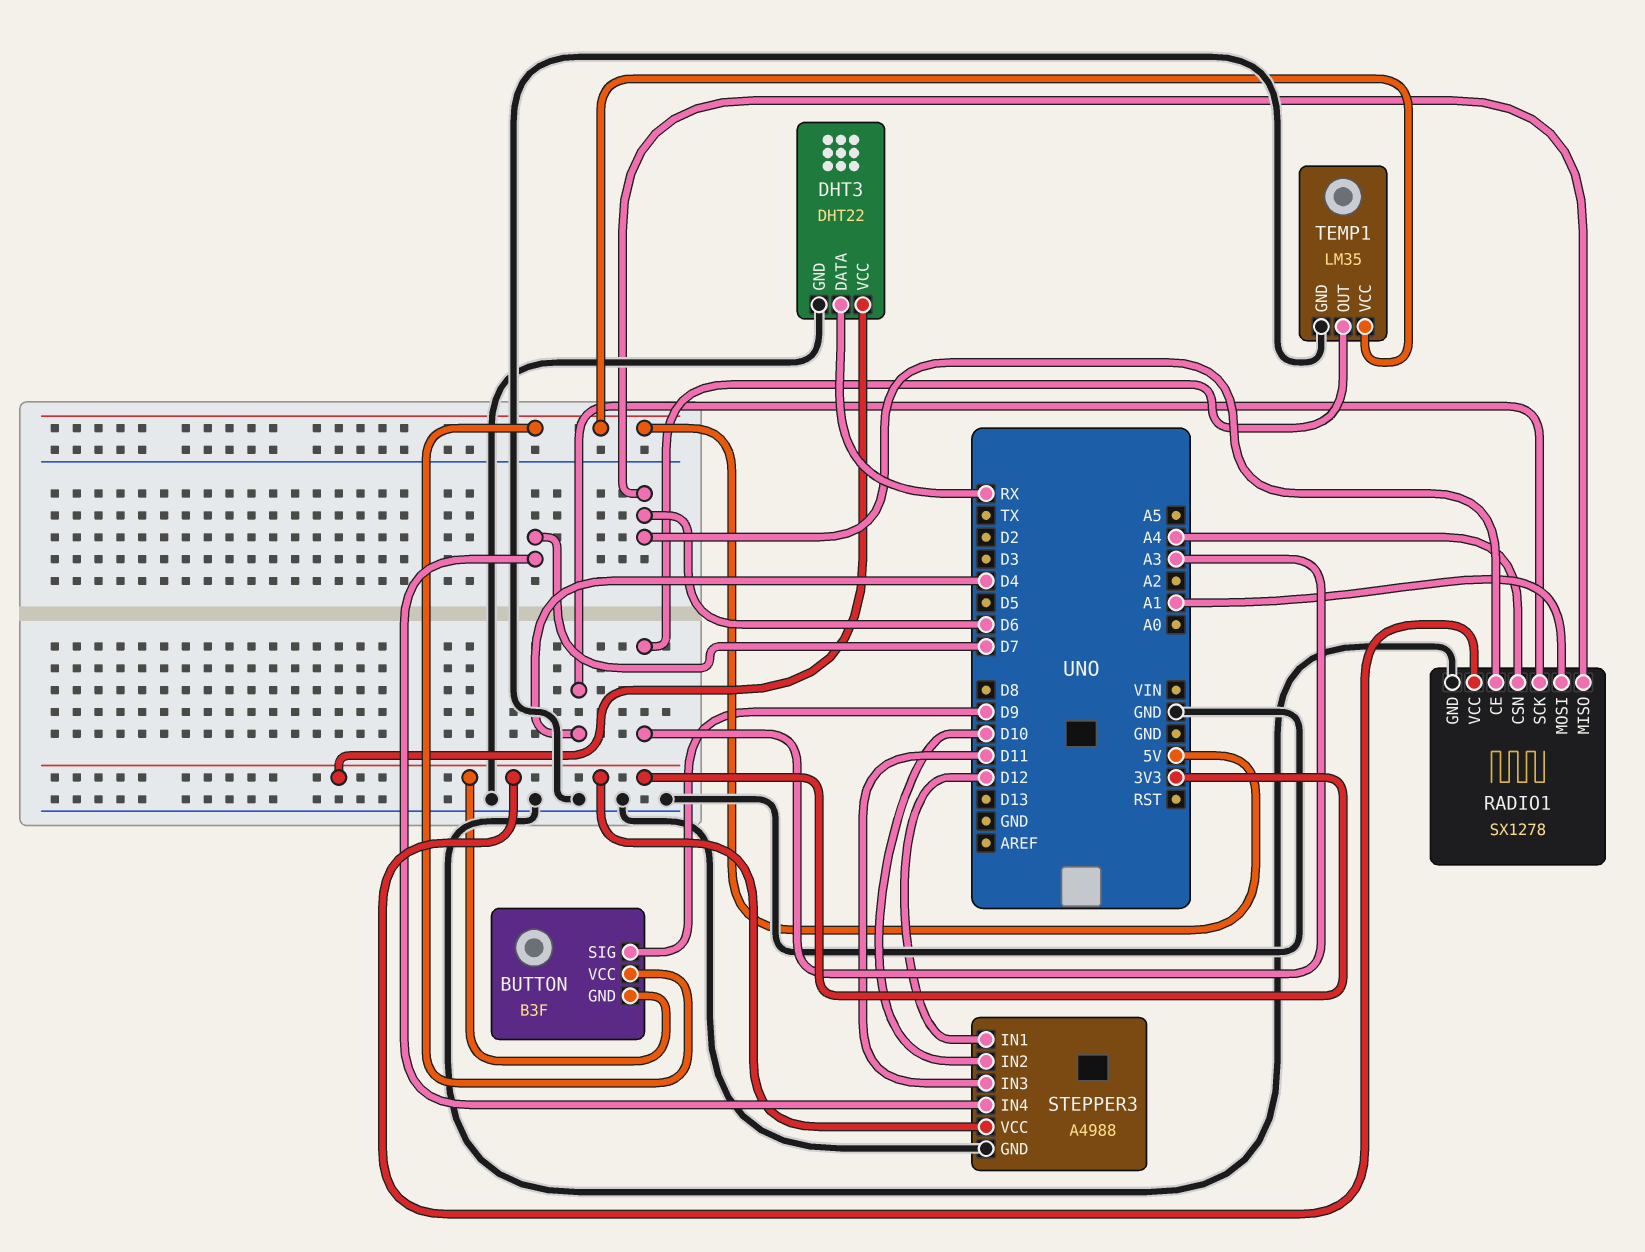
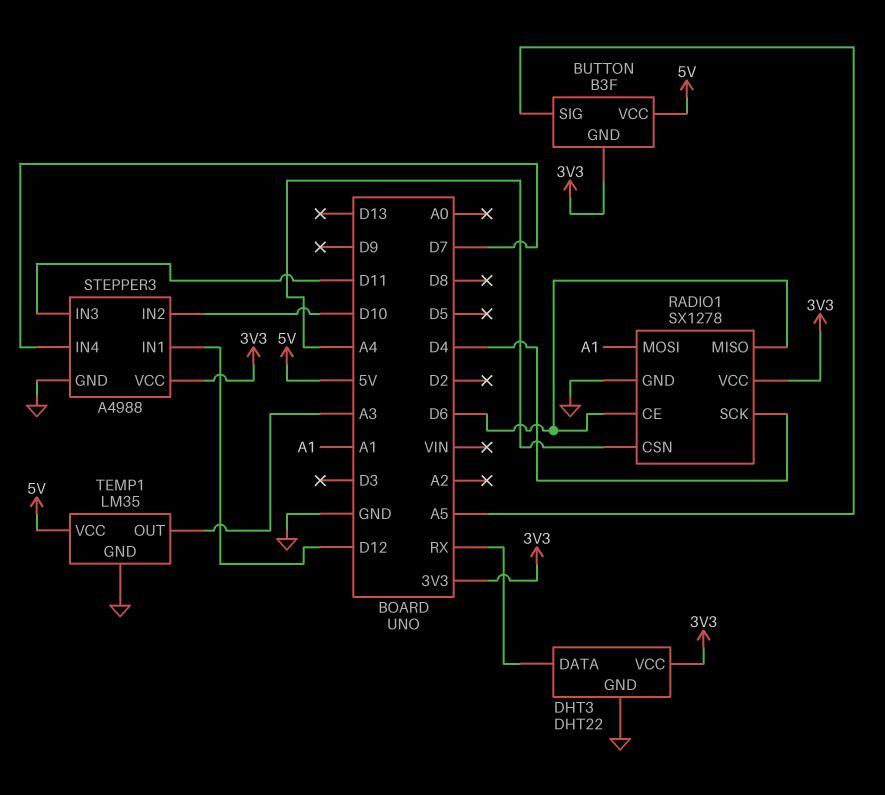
BUTTON pin SIG: D9 -> A5

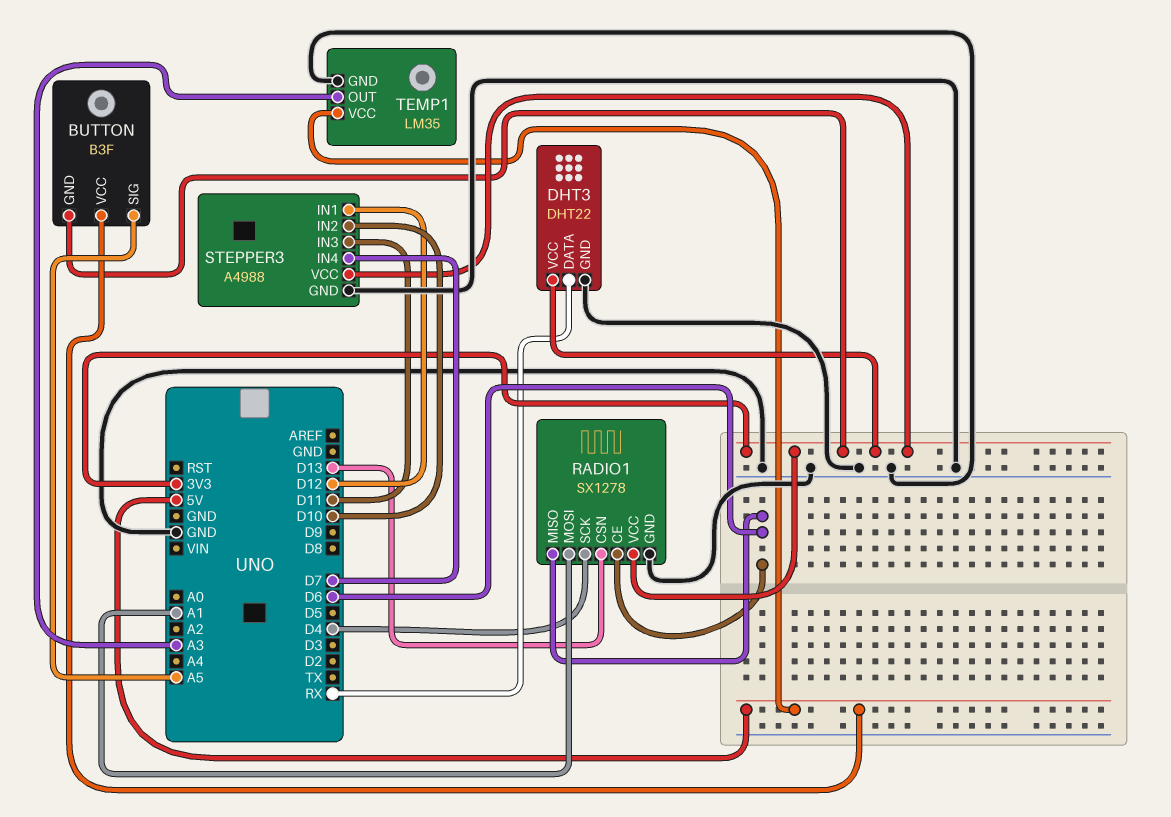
RADIO1 pin CSN: A4 -> D13

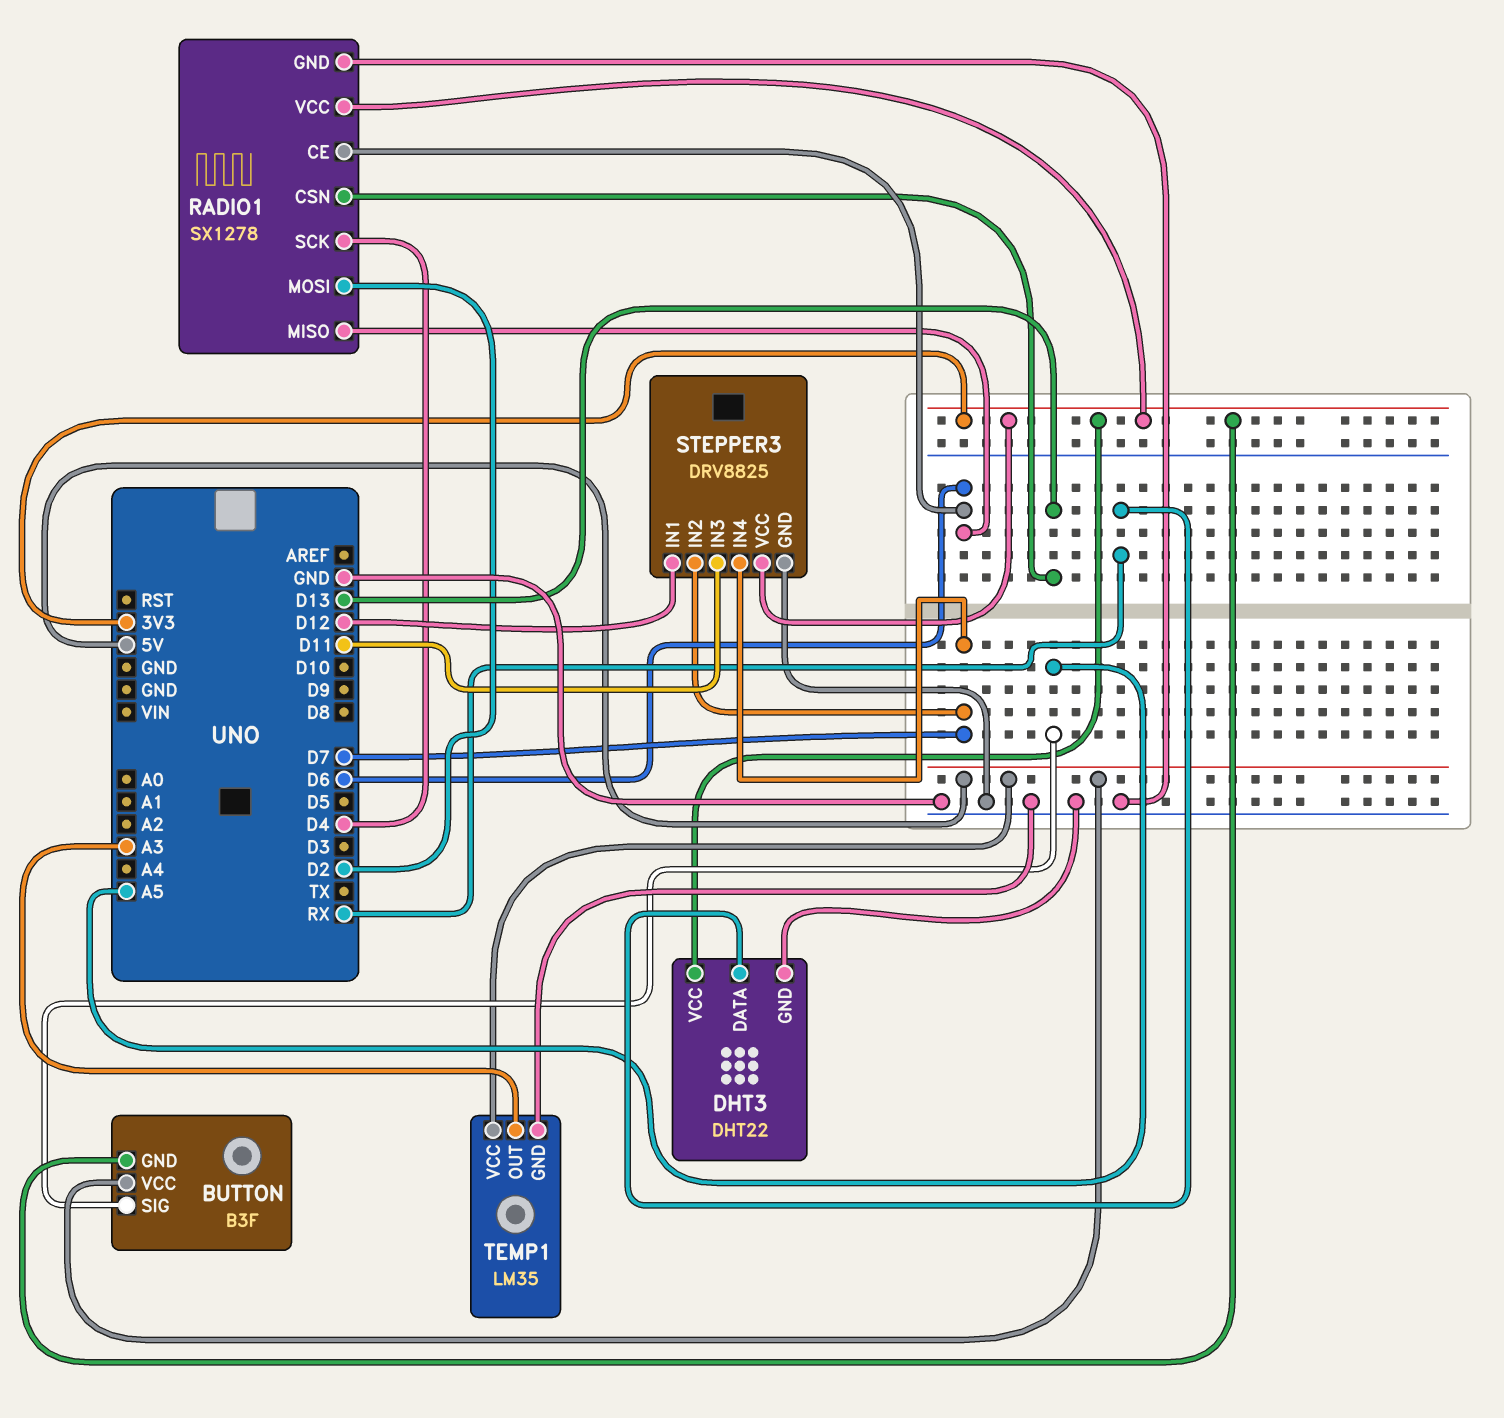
RADIO1 pin MOSI: A1 -> D2
STEPPER3: A4988 -> DRV8825
STEPPER3 pin IN2: D10 -> D7

